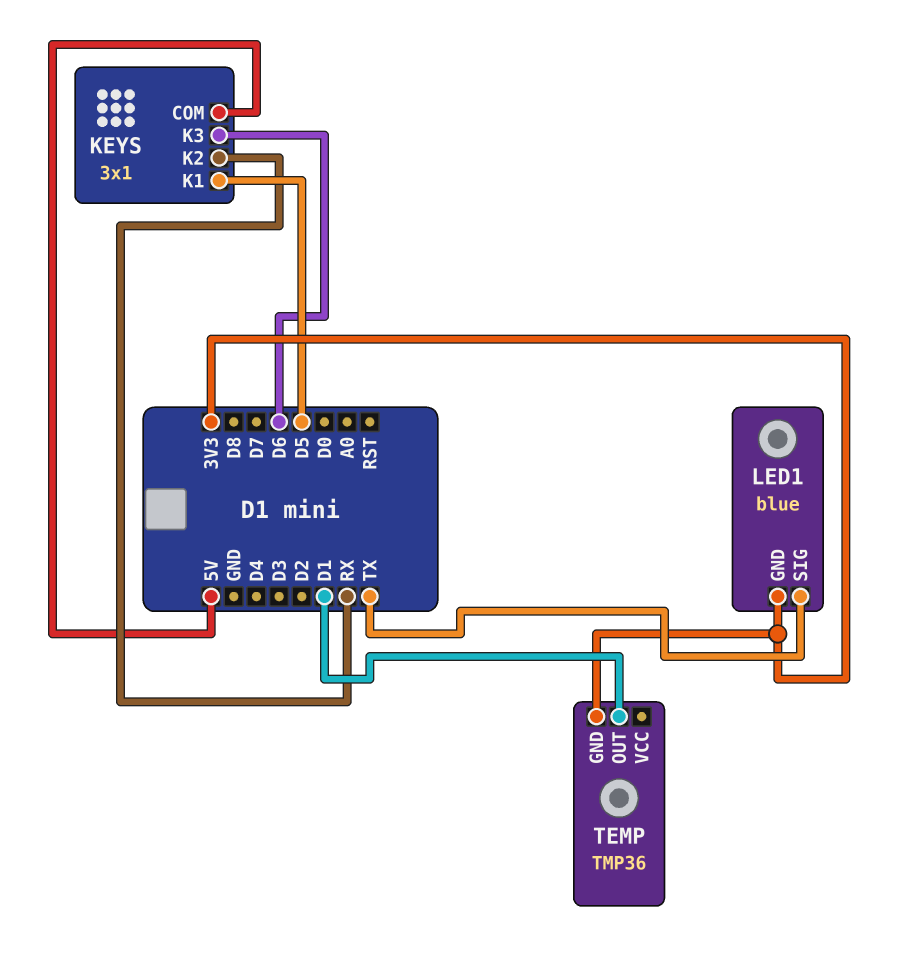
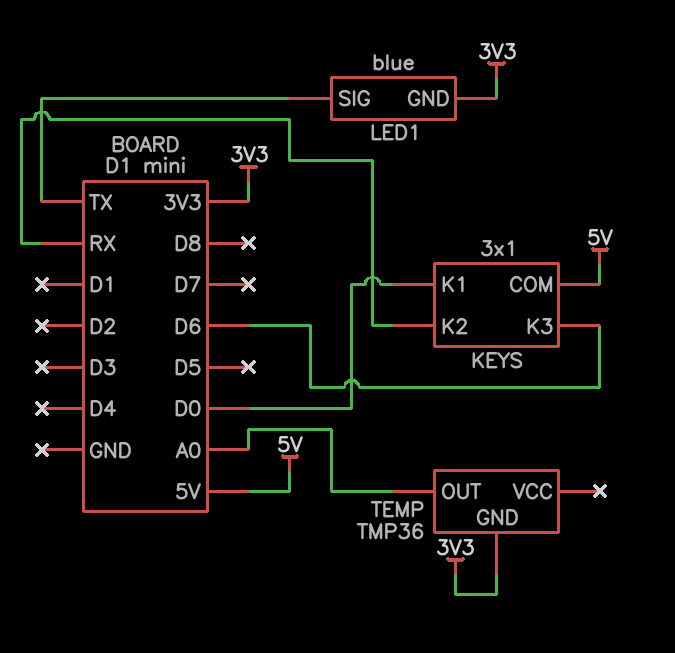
KEYS pin K1: D5 -> D0
TEMP pin OUT: D1 -> A0

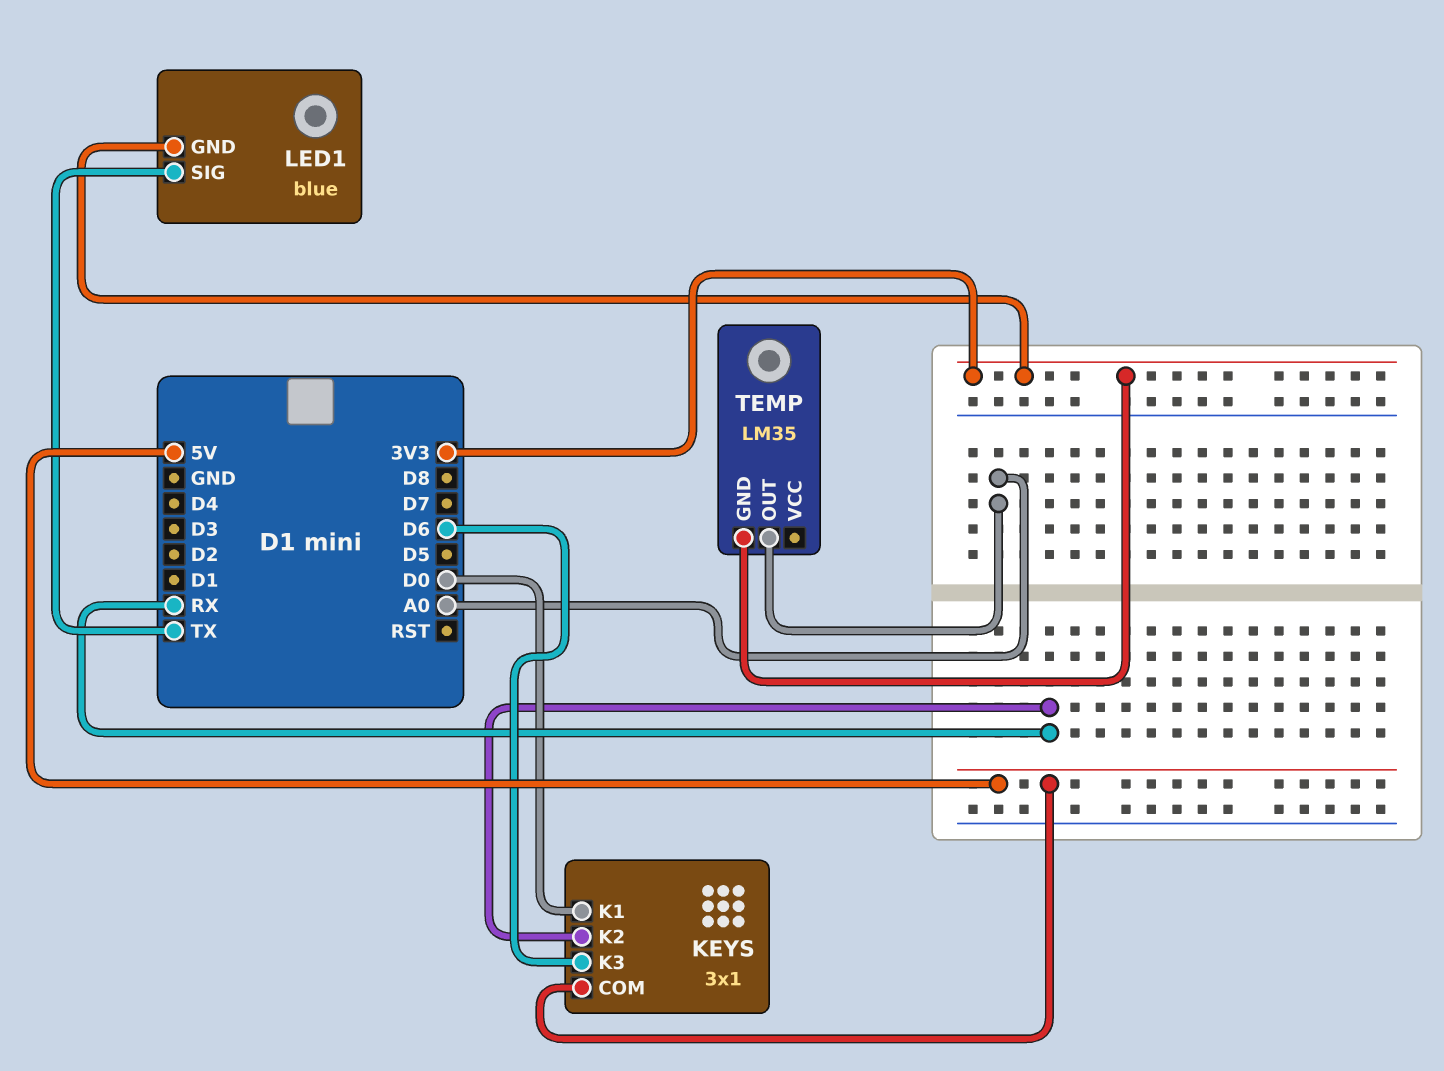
TEMP: TMP36 -> LM35

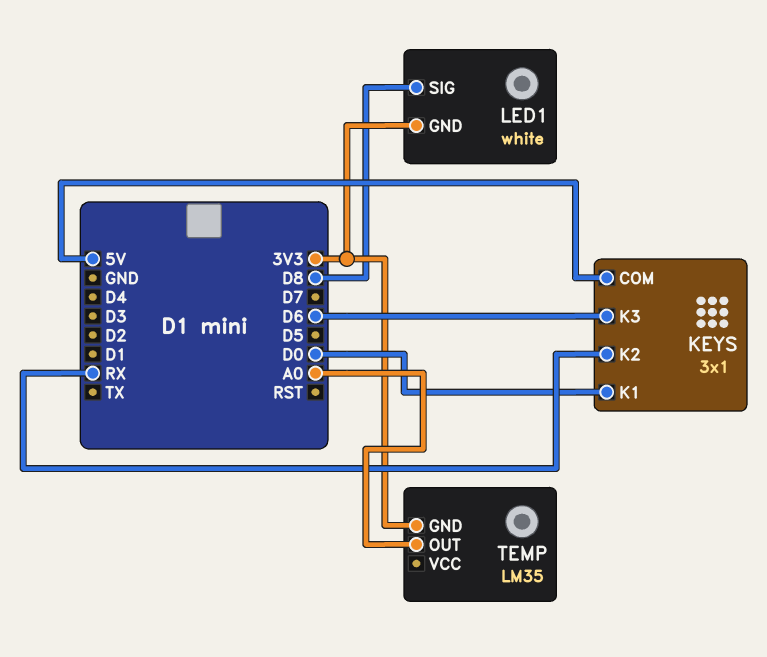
LED1: blue -> white
LED1 pin SIG: TX -> D8

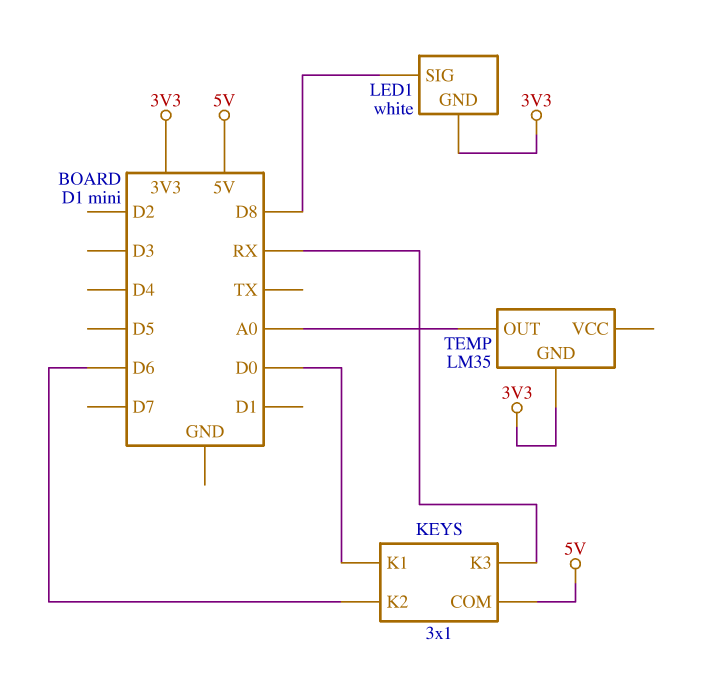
KEYS pin K2: RX -> D6
KEYS pin K3: D6 -> RX

